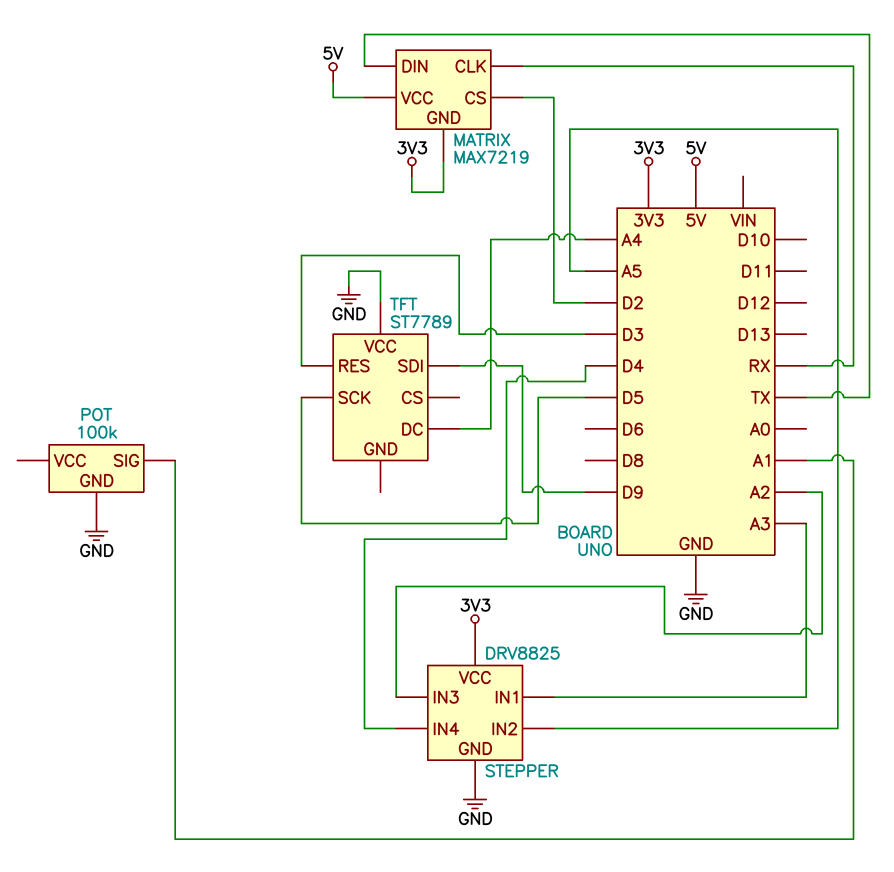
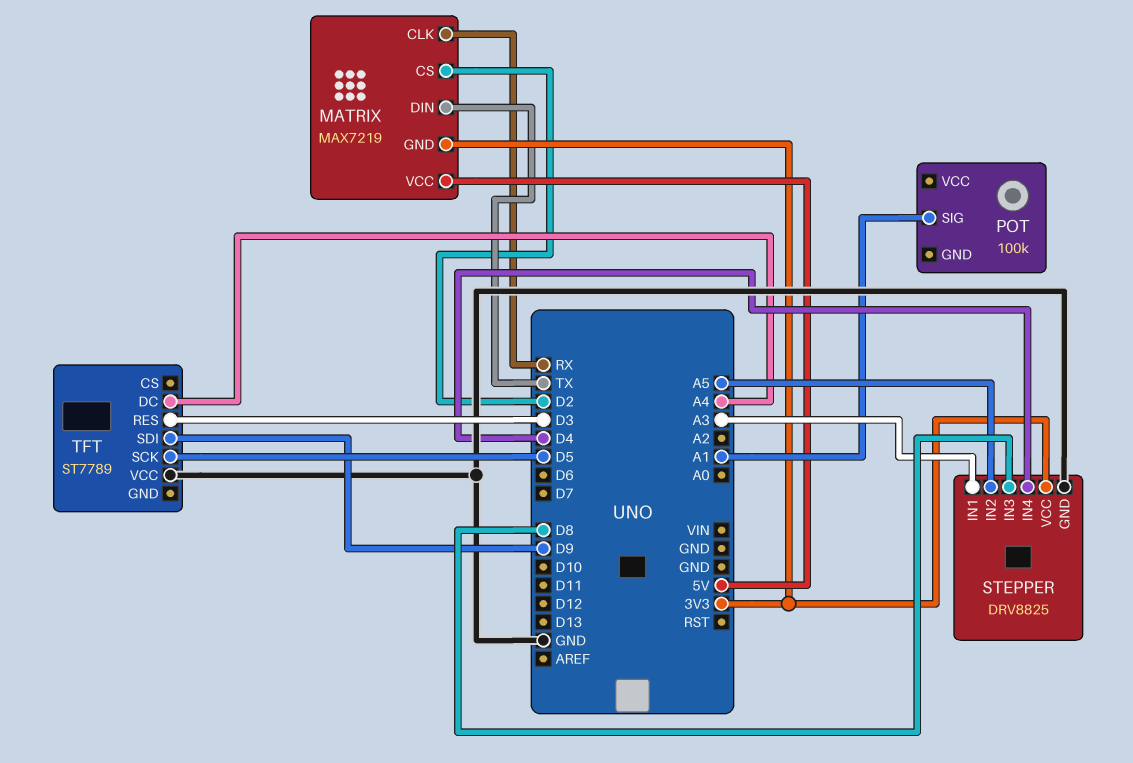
POT pin GND: GND -> none
STEPPER pin IN3: A2 -> D8

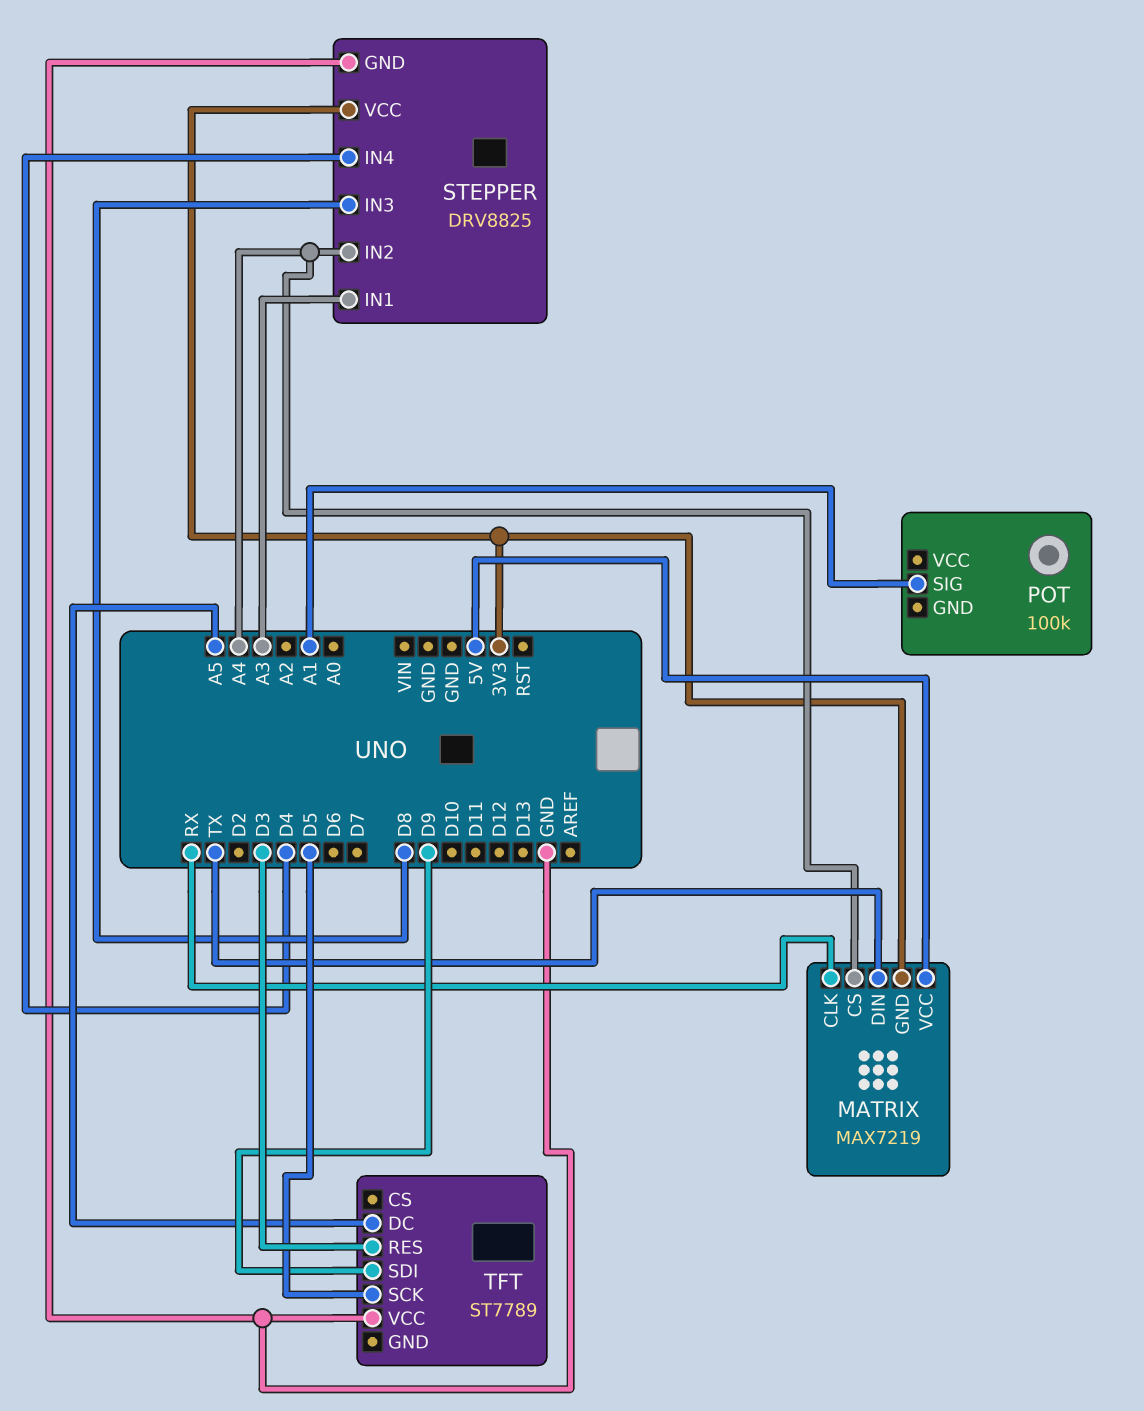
MATRIX pin CS: D2 -> A4
STEPPER pin IN2: A5 -> A4
TFT pin DC: A4 -> A5

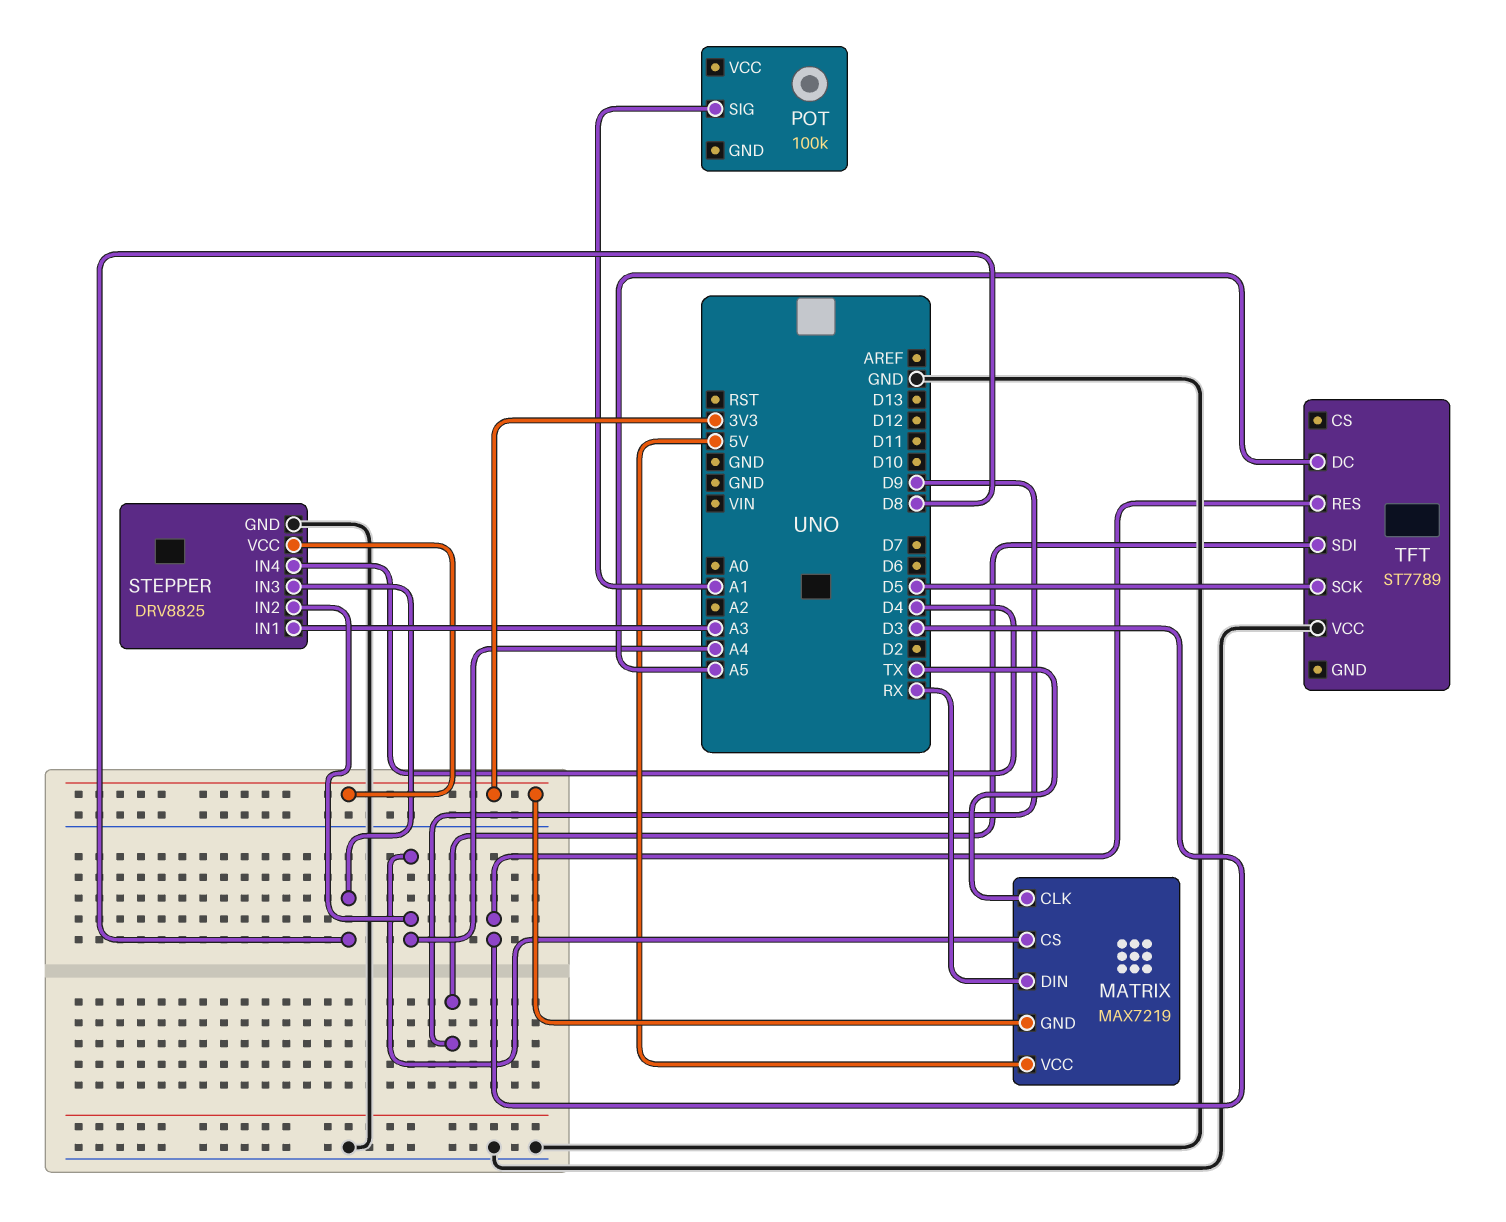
MATRIX pin CLK: RX -> TX
MATRIX pin DIN: TX -> RX

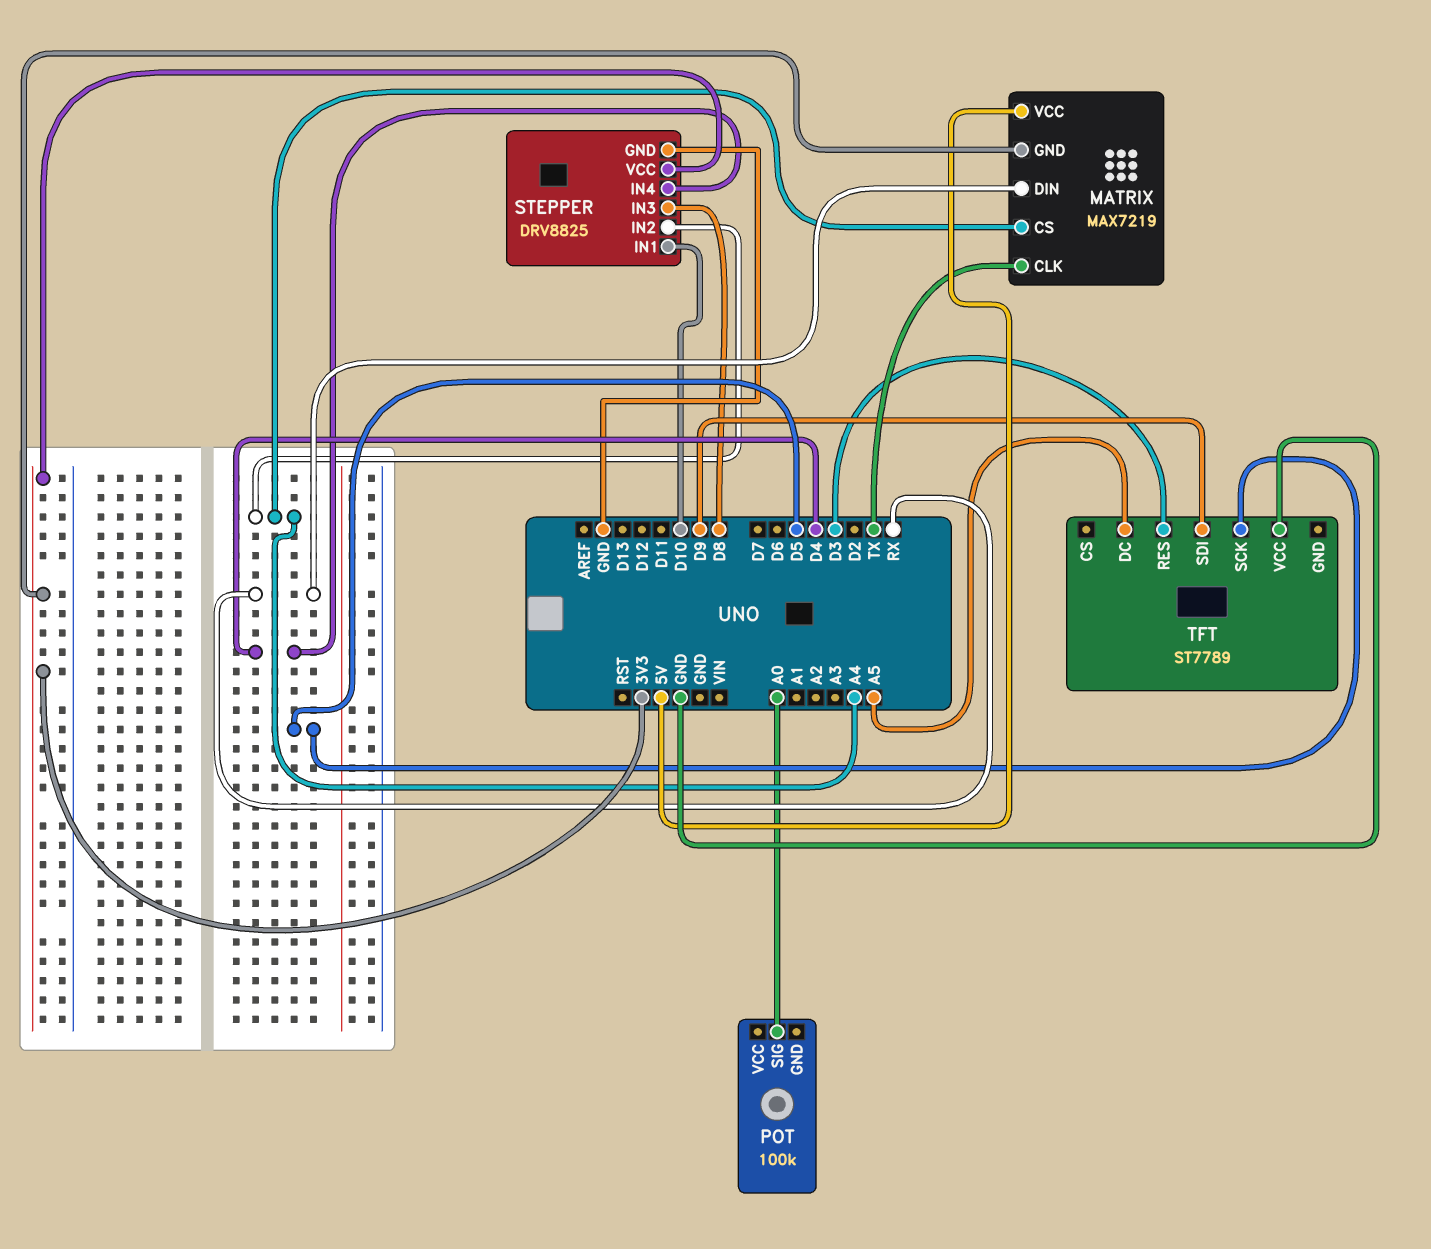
POT pin SIG: A1 -> A0
STEPPER pin IN1: A3 -> D10

